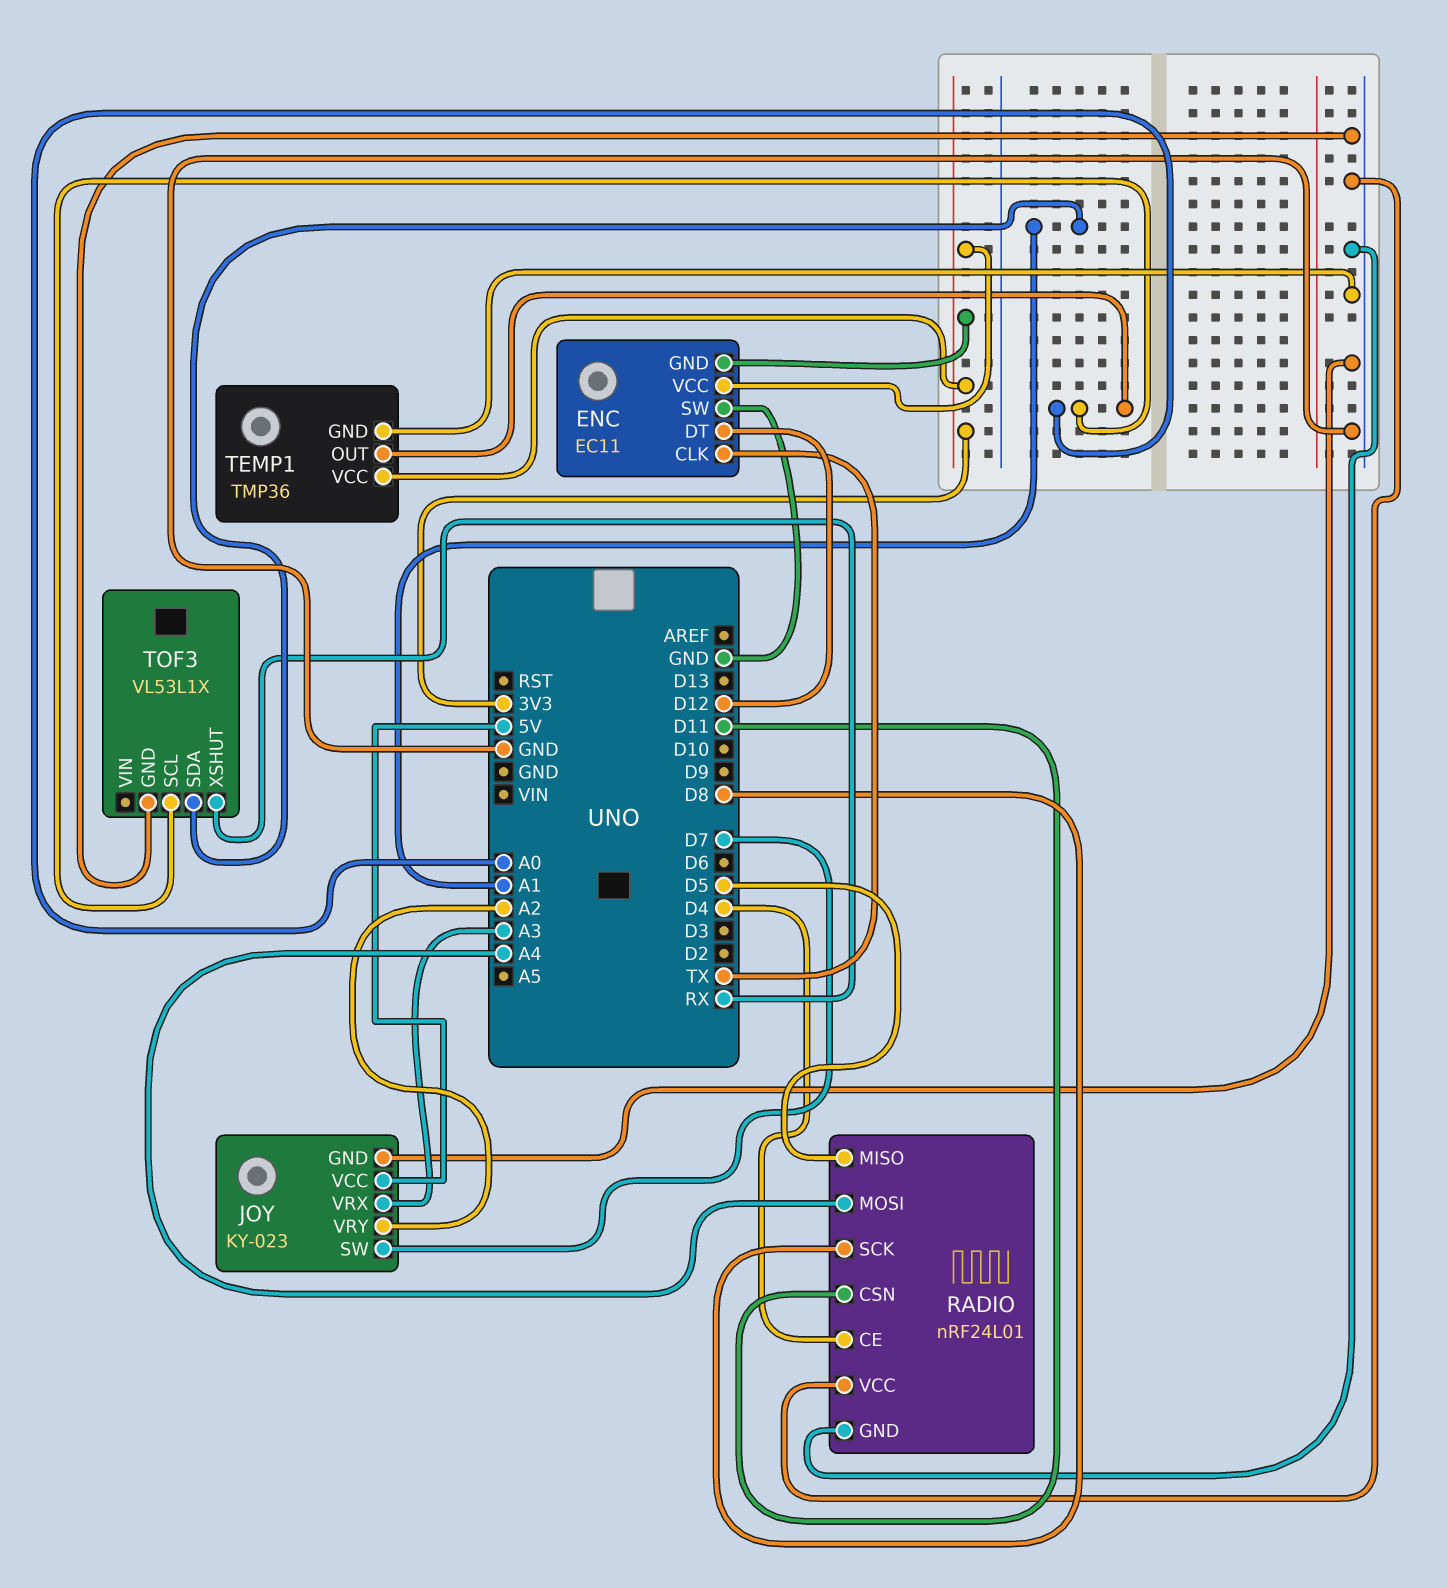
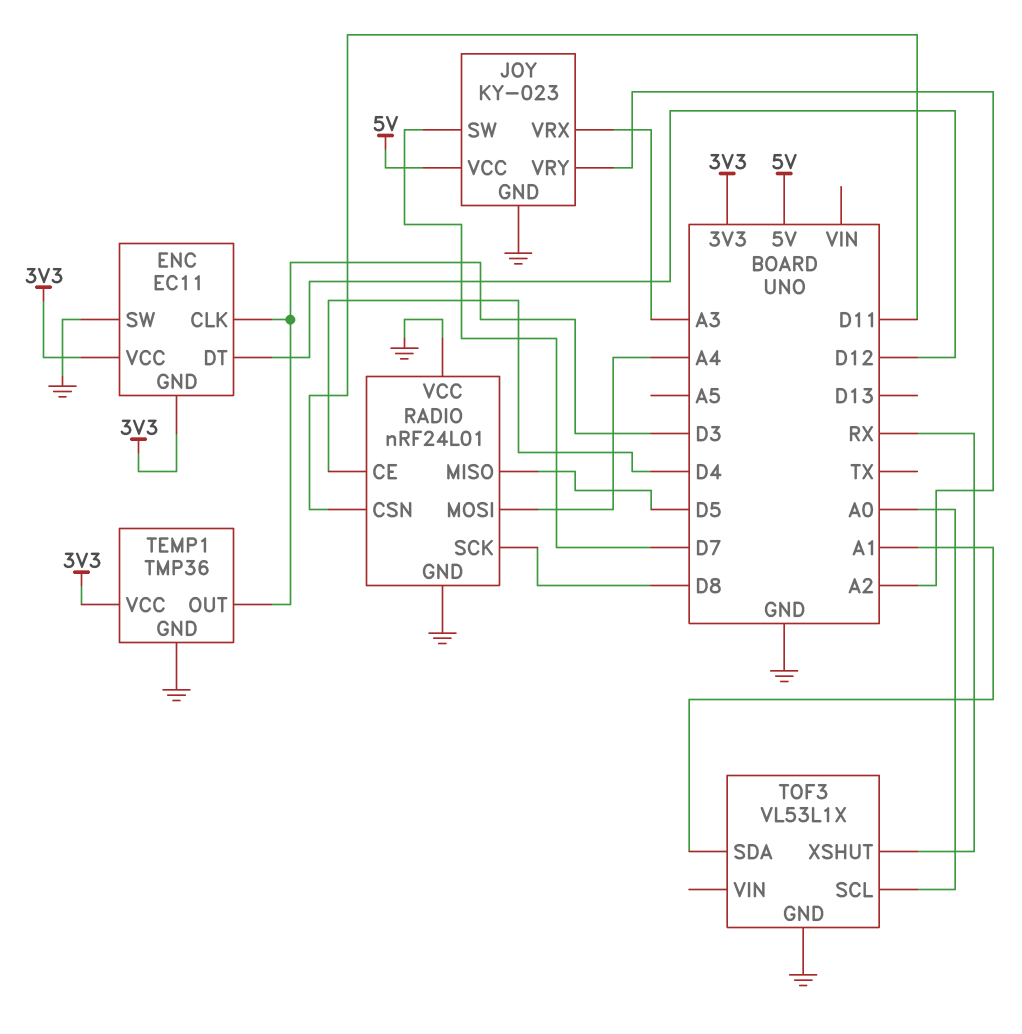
ENC pin CLK: TX -> D3
TEMP1 pin OUT: A0 -> D3

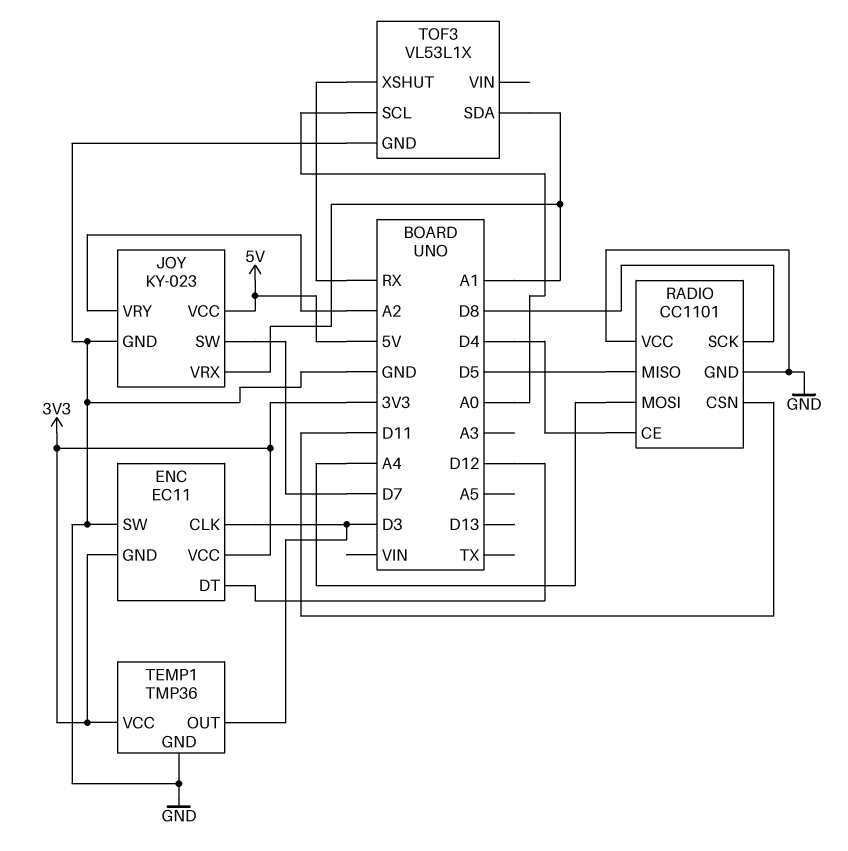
JOY pin VRX: A3 -> A1
RADIO: nRF24L01 -> CC1101

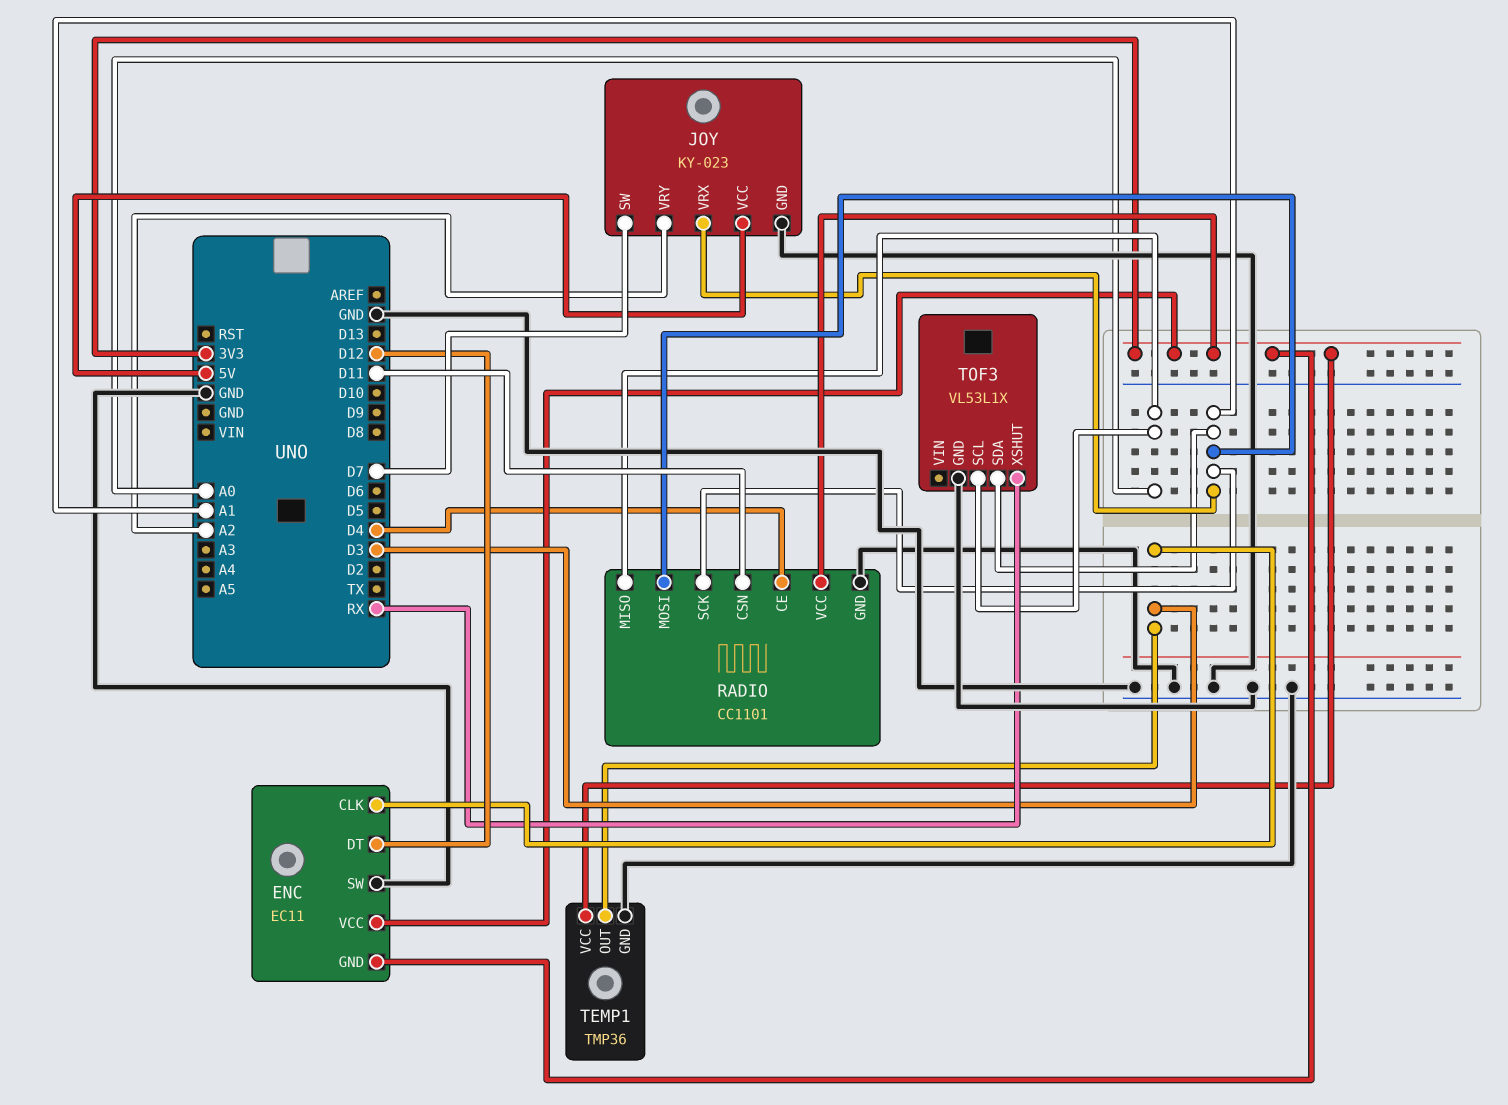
RADIO pin MISO: D5 -> A0
RADIO pin MOSI: A4 -> A1
RADIO pin SCK: D8 -> A1
RADIO pin VCC: GND -> 3V3

